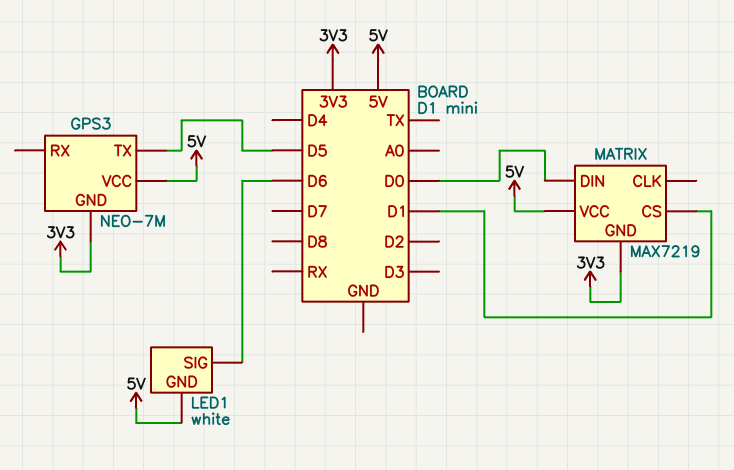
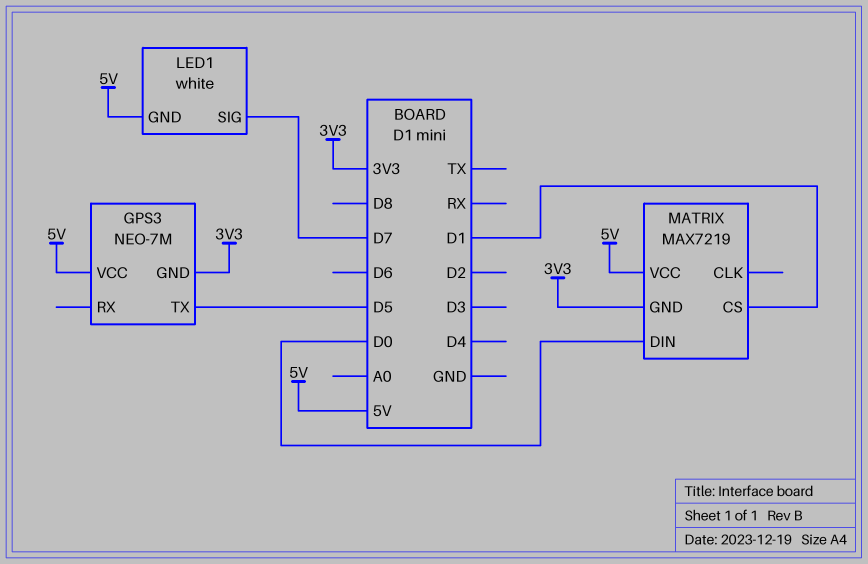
LED1 pin SIG: D6 -> D7

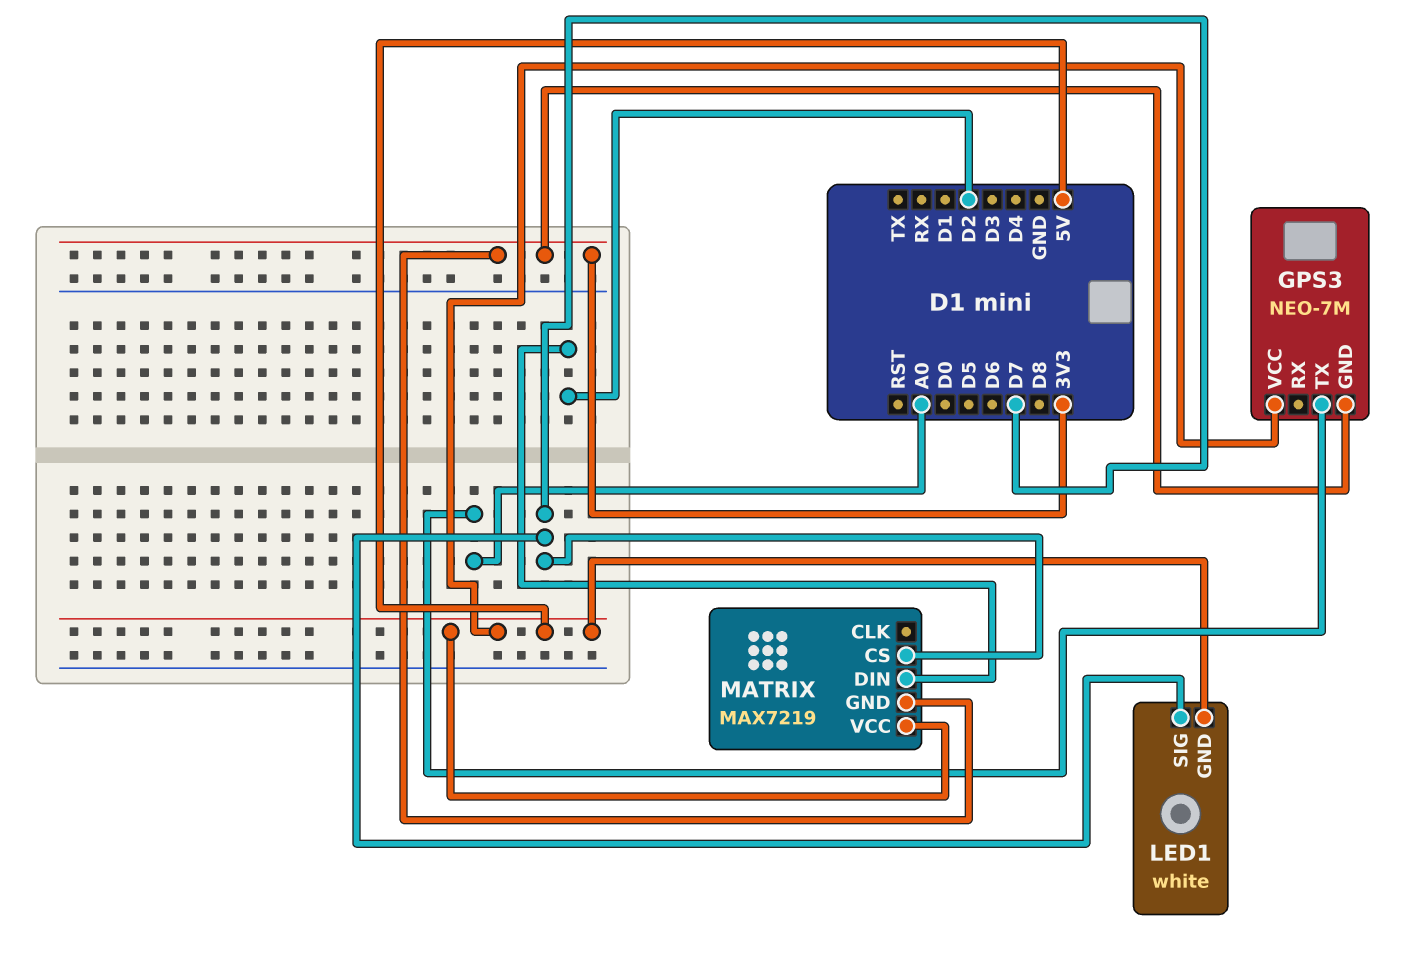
GPS3 pin TX: D5 -> A0
MATRIX pin CS: D1 -> D7
MATRIX pin DIN: D0 -> D2

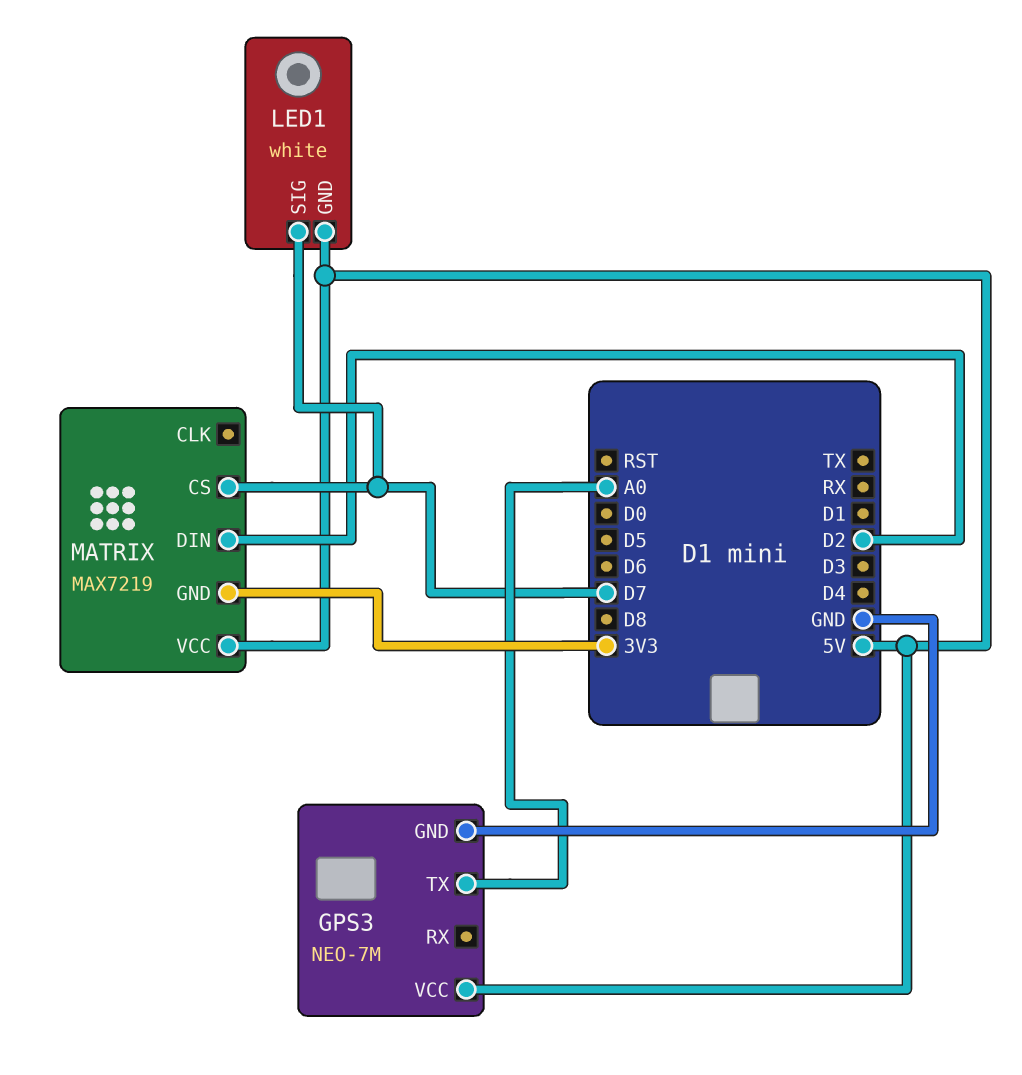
GPS3 pin GND: 3V3 -> GND

